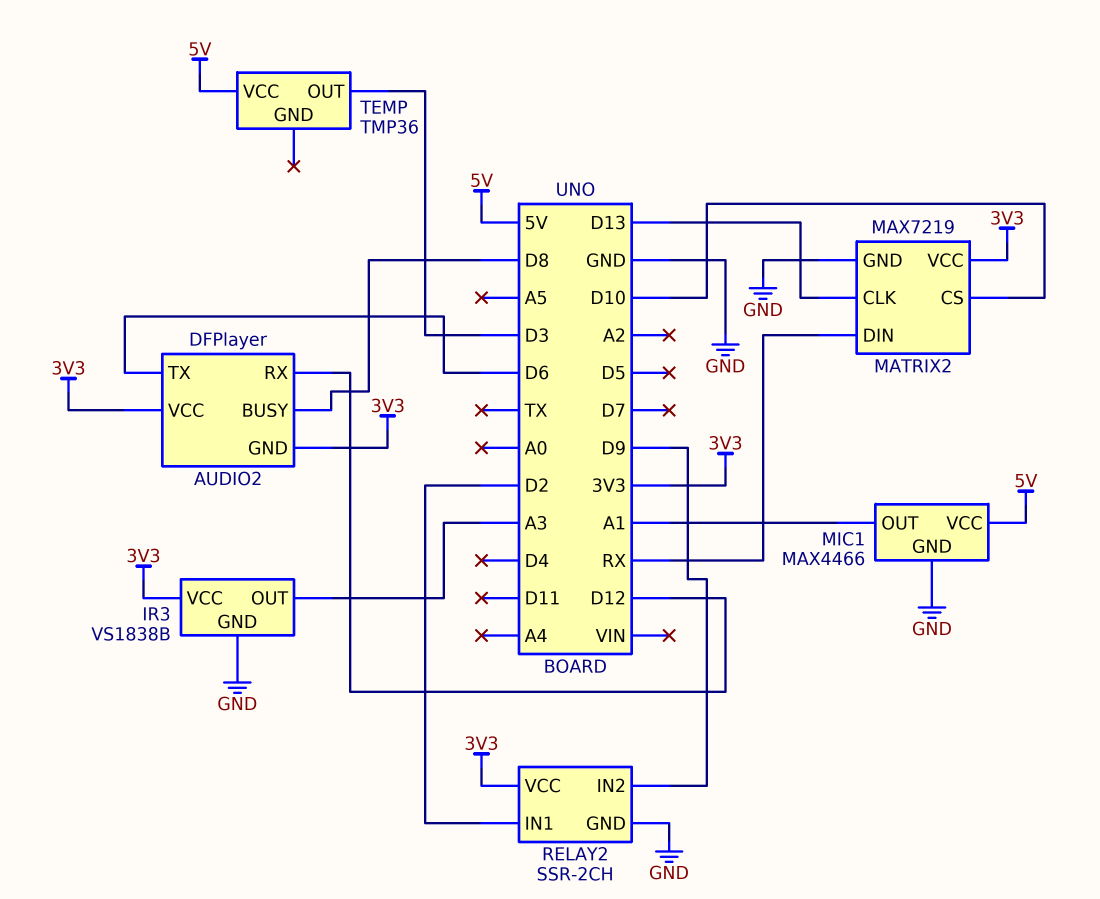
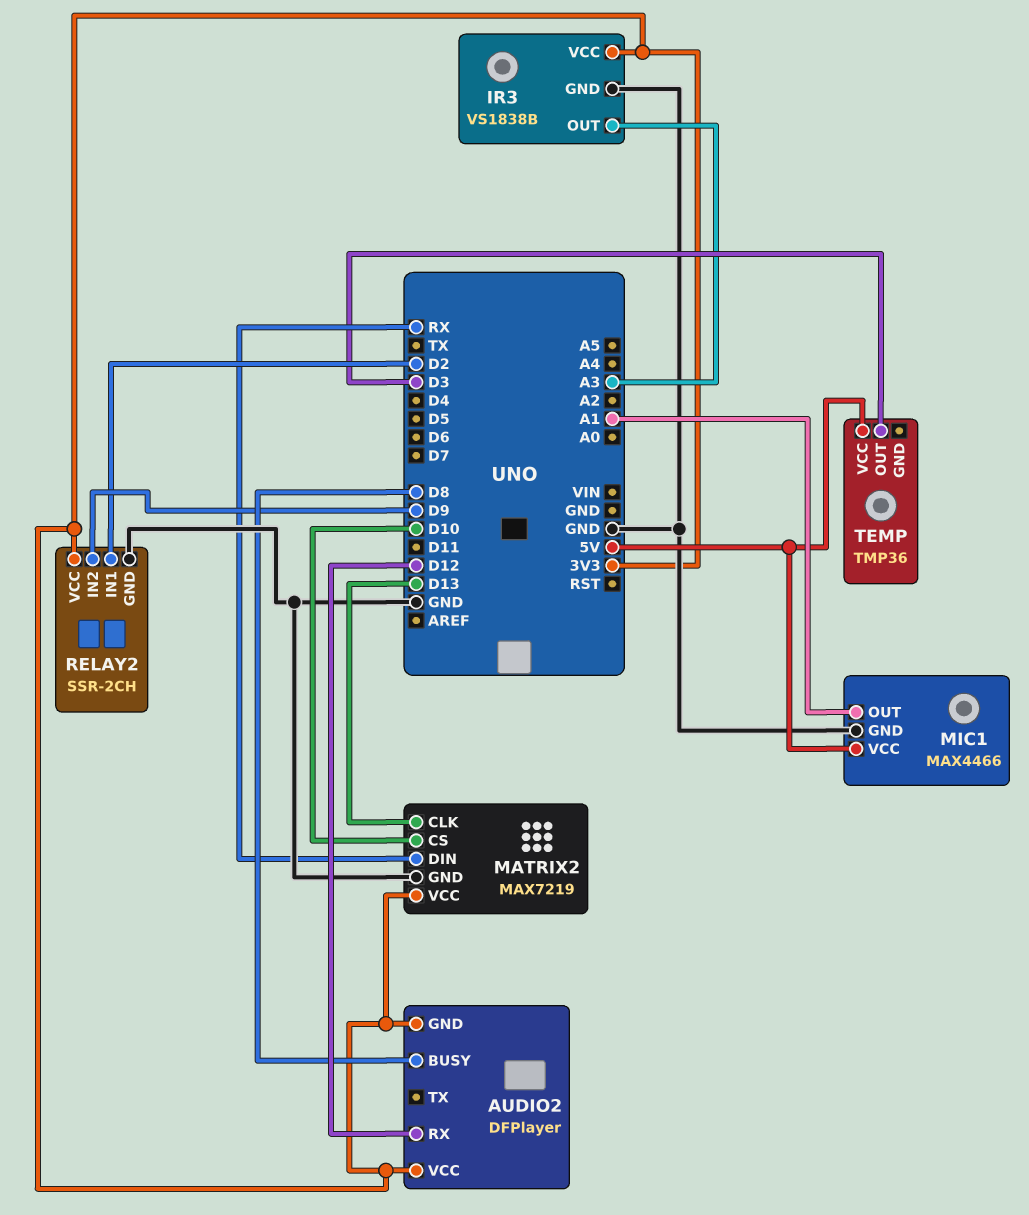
AUDIO2 pin TX: D6 -> none

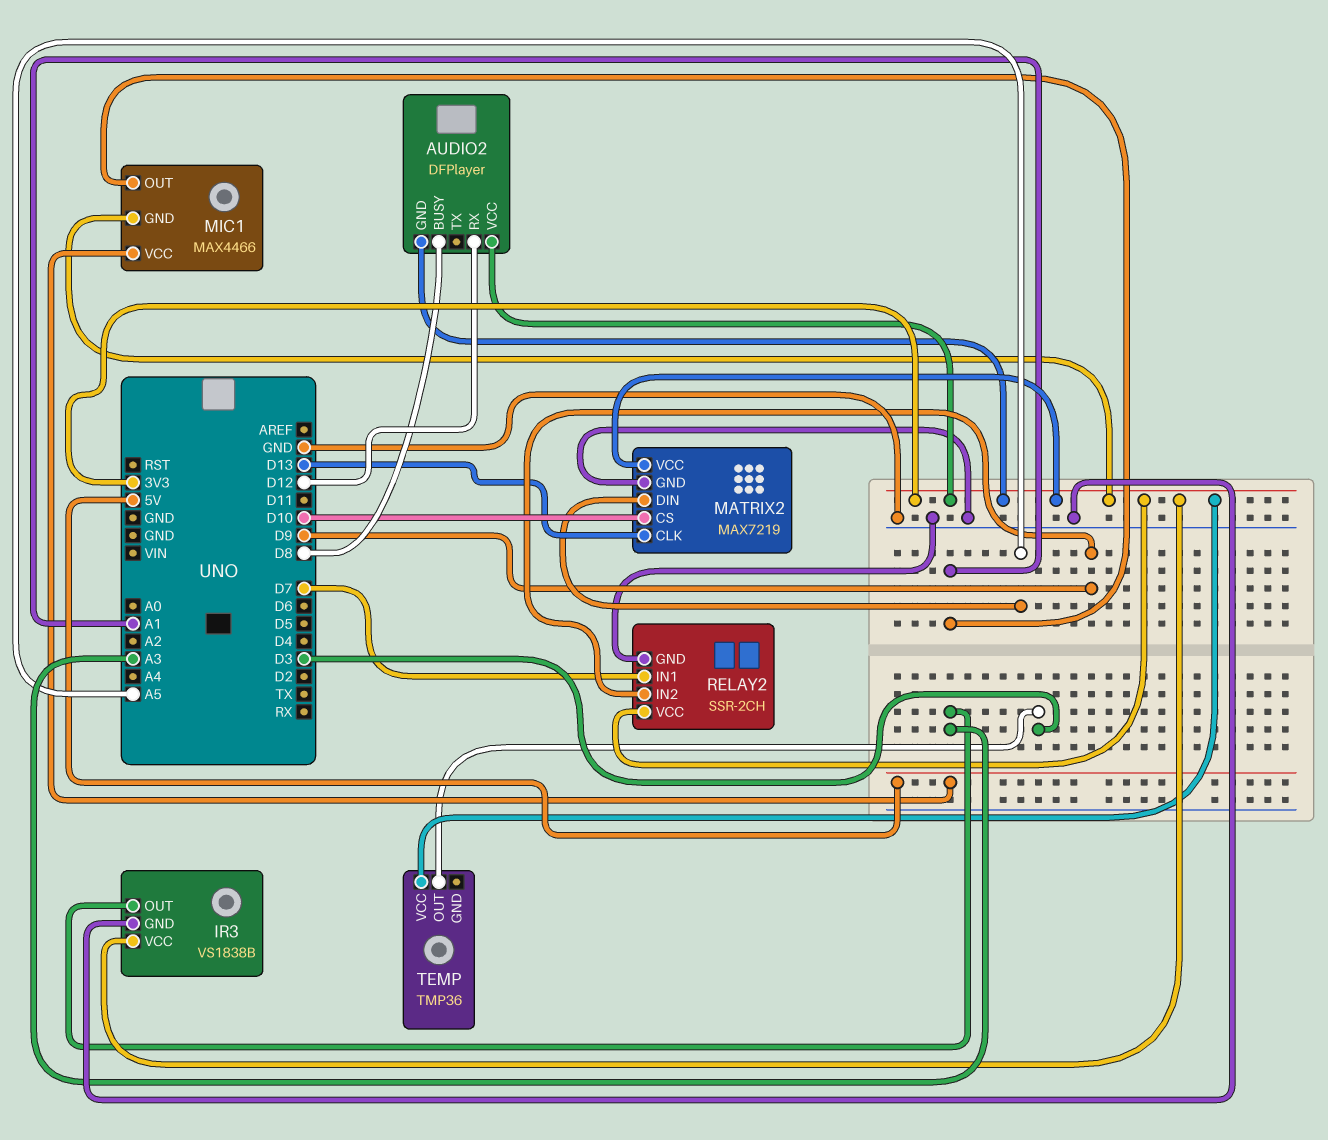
MATRIX2 pin DIN: RX -> A5
MIC1 pin GND: GND -> 3V3
RELAY2 pin IN1: D2 -> D7
TEMP pin VCC: 5V -> 3V3

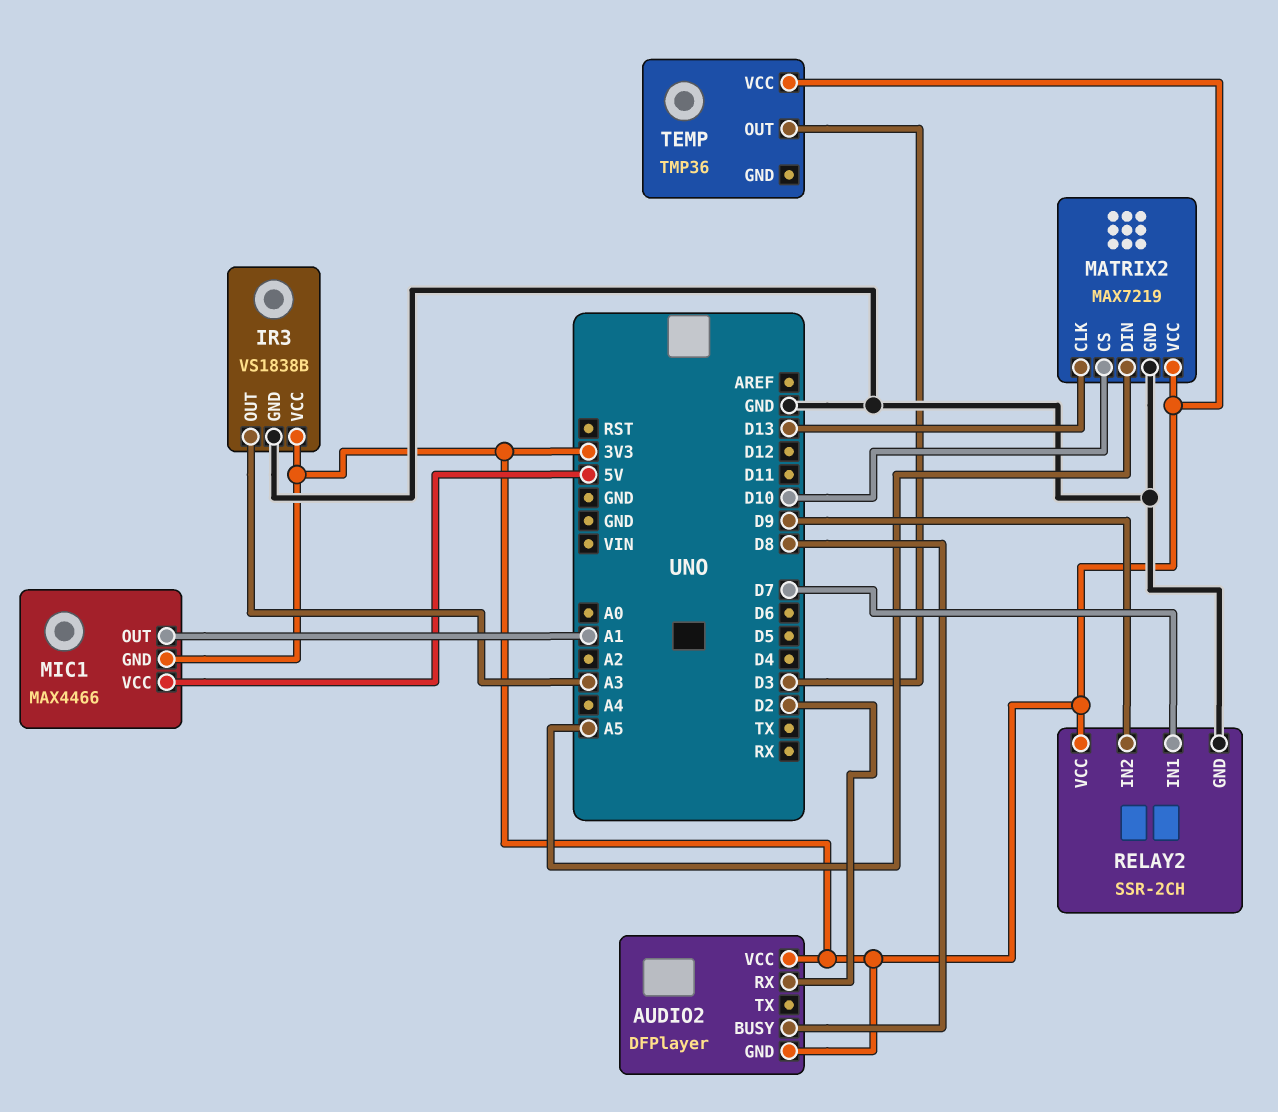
AUDIO2 pin RX: D12 -> D2

